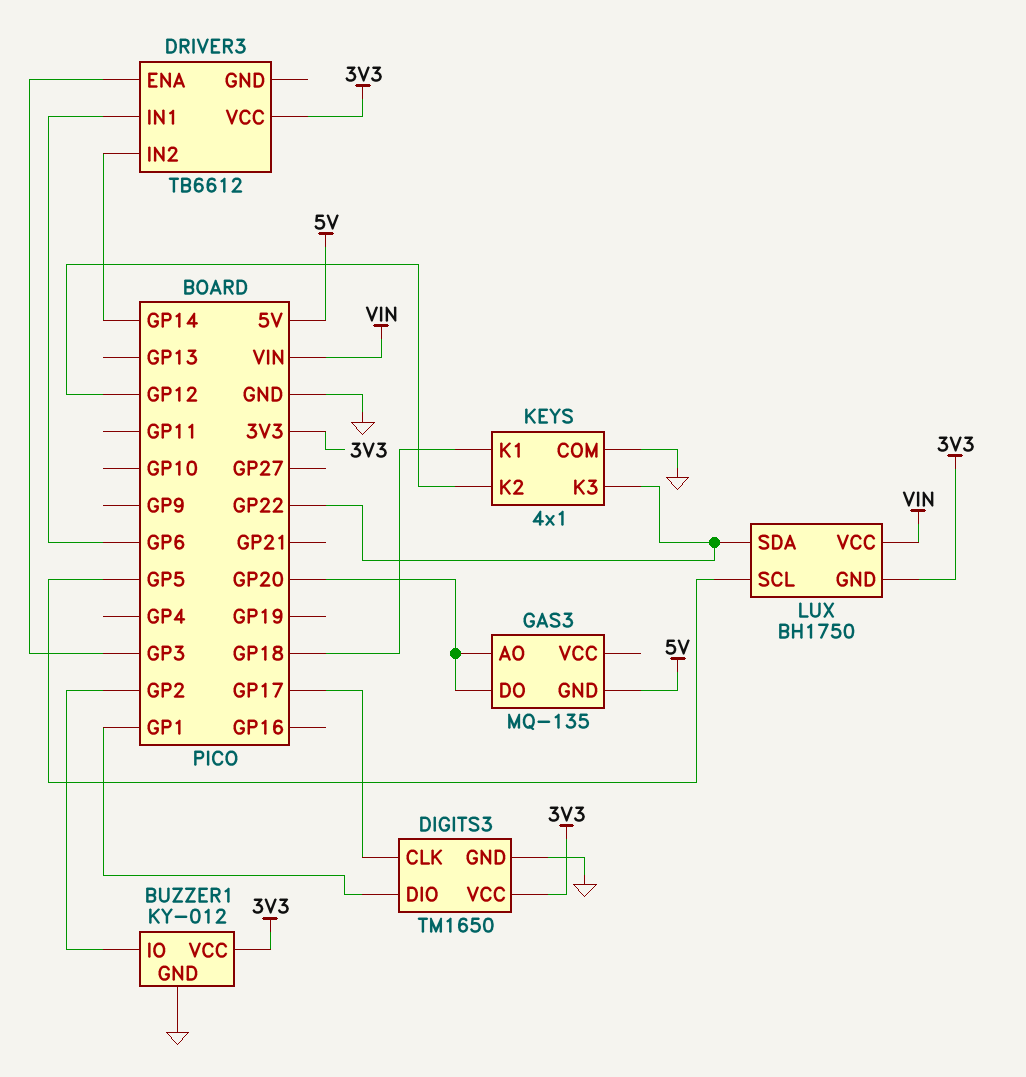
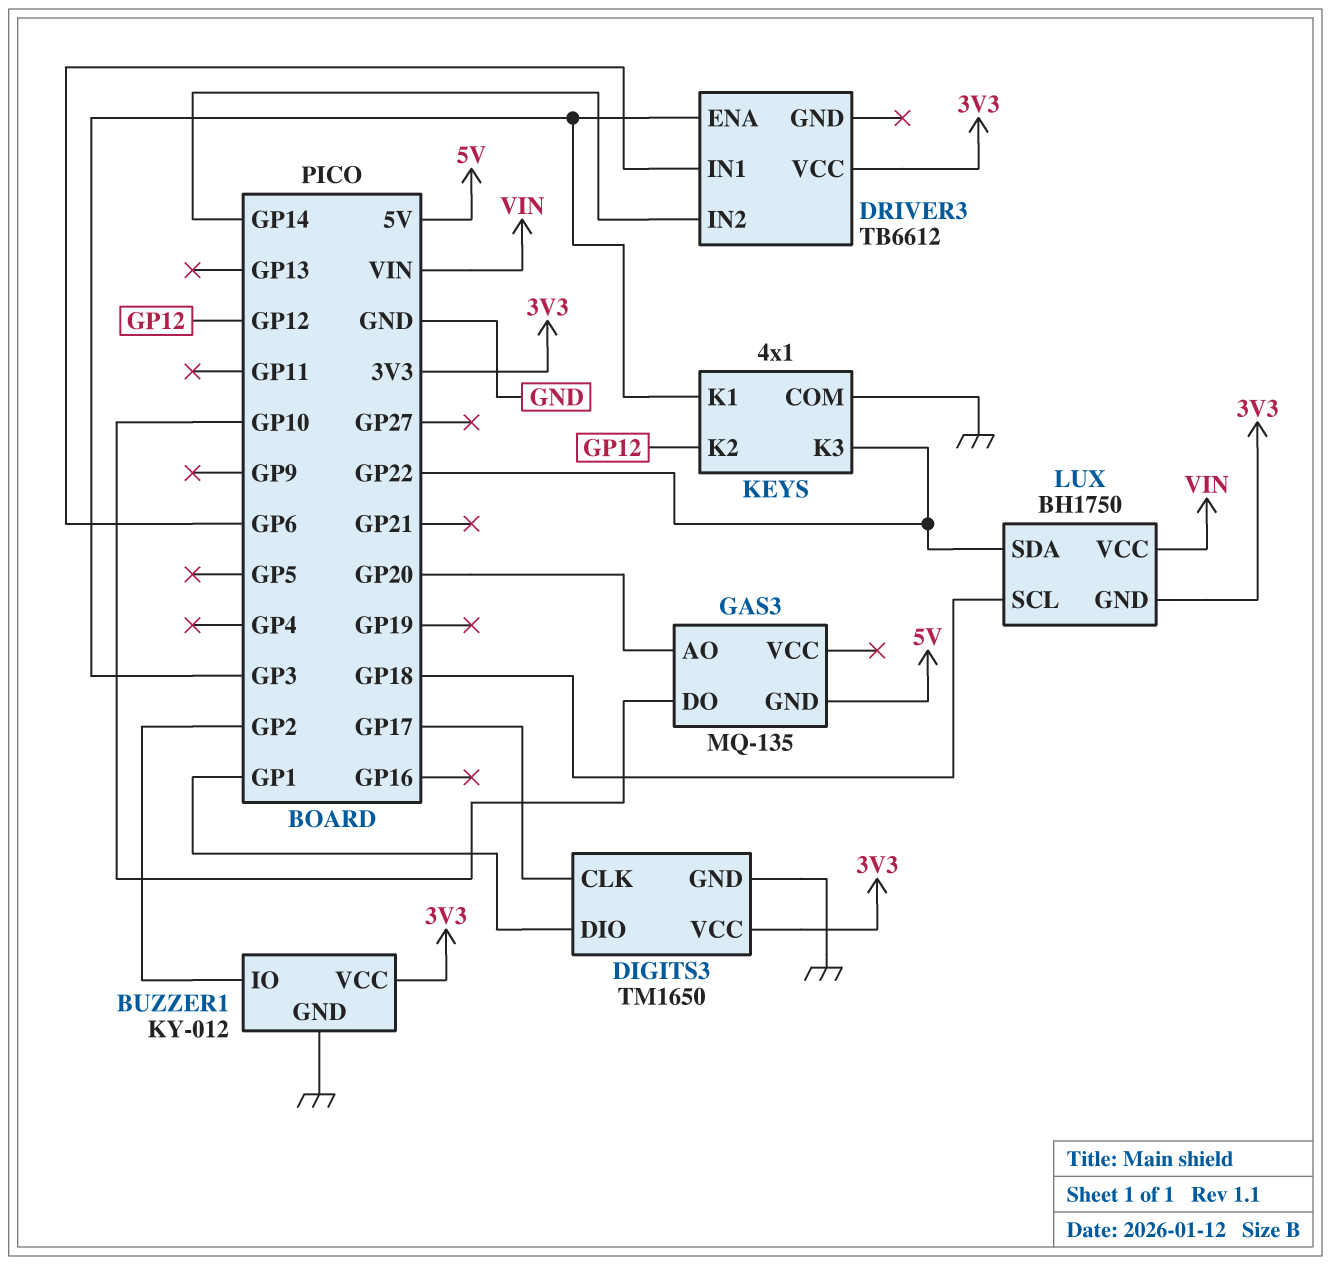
GAS3 pin DO: GP20 -> GP10
KEYS pin K1: GP18 -> GP3
LUX pin SCL: GP5 -> GP18

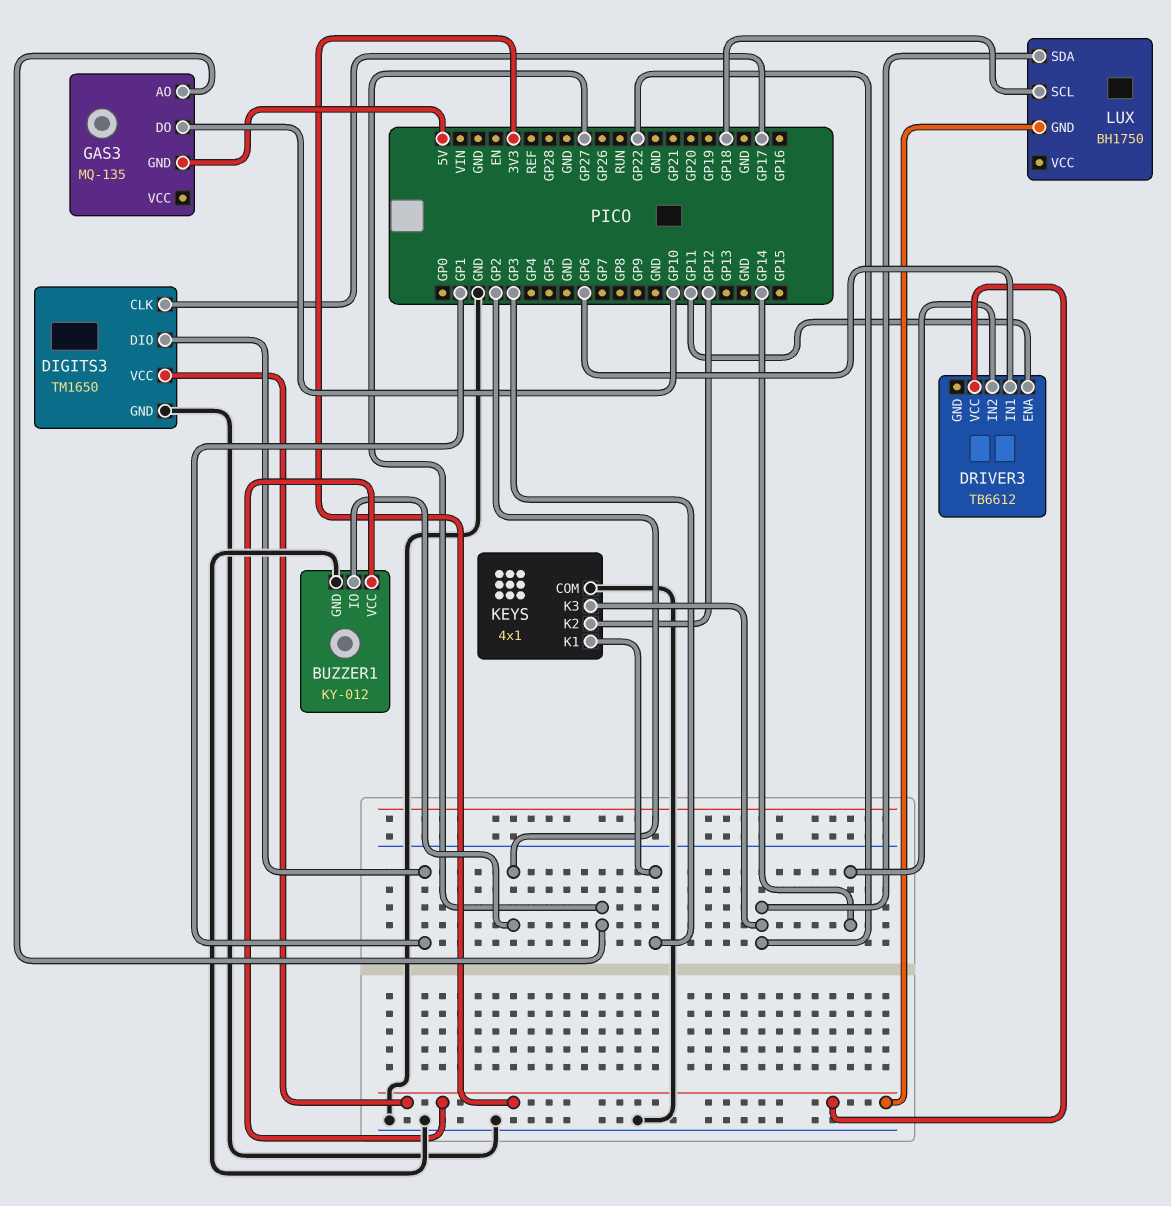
DRIVER3 pin ENA: GP3 -> GP11
GAS3 pin AO: GP20 -> GP27
LUX pin VCC: VIN -> none

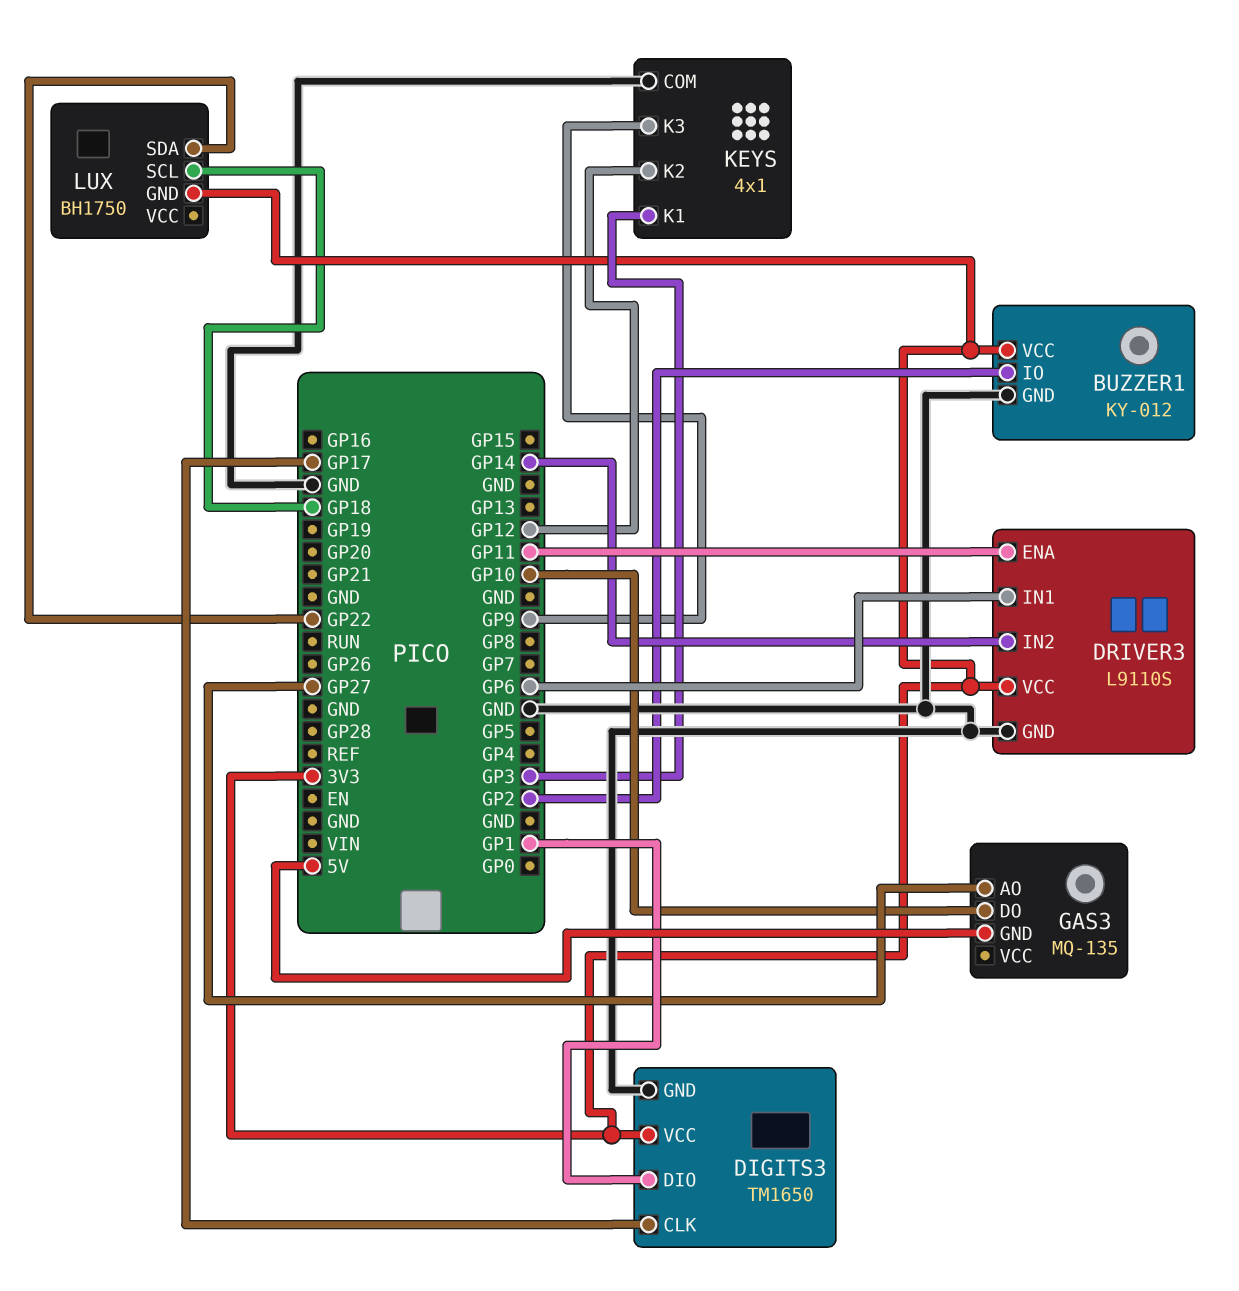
DRIVER3: TB6612 -> L9110S
DRIVER3 pin GND: none -> GND
KEYS pin K3: GP22 -> GP9

